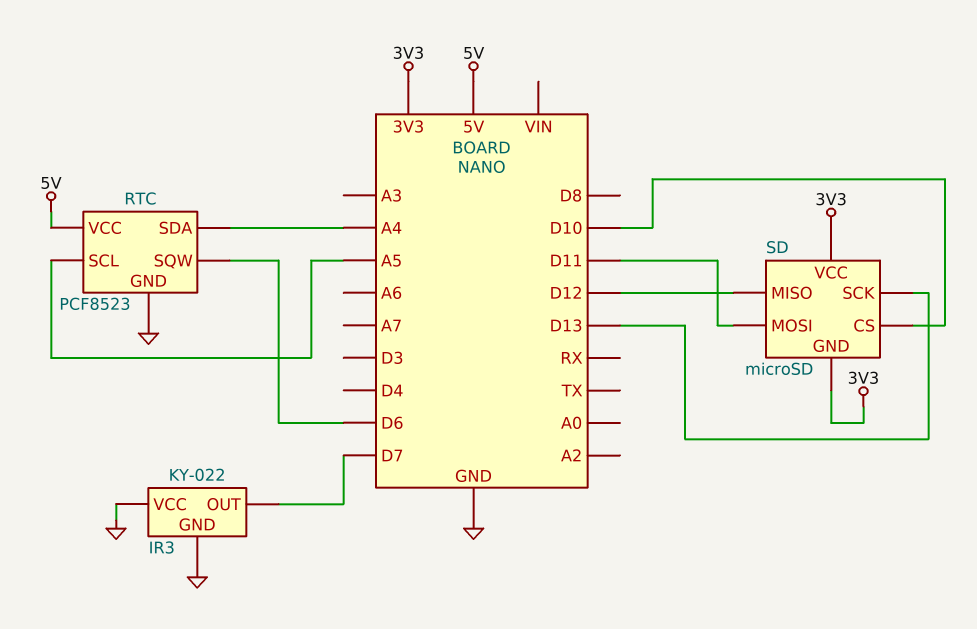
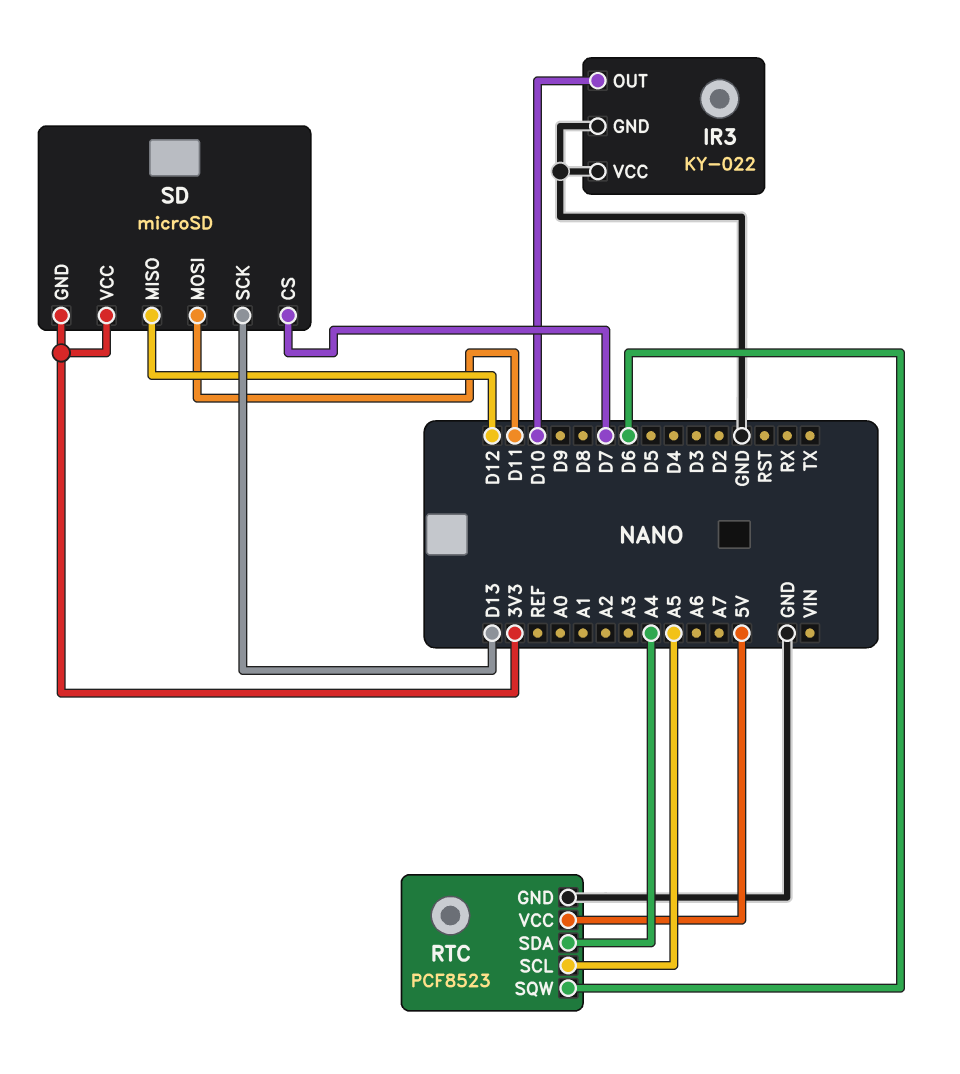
IR3 pin OUT: D7 -> D10
SD pin CS: D10 -> D7

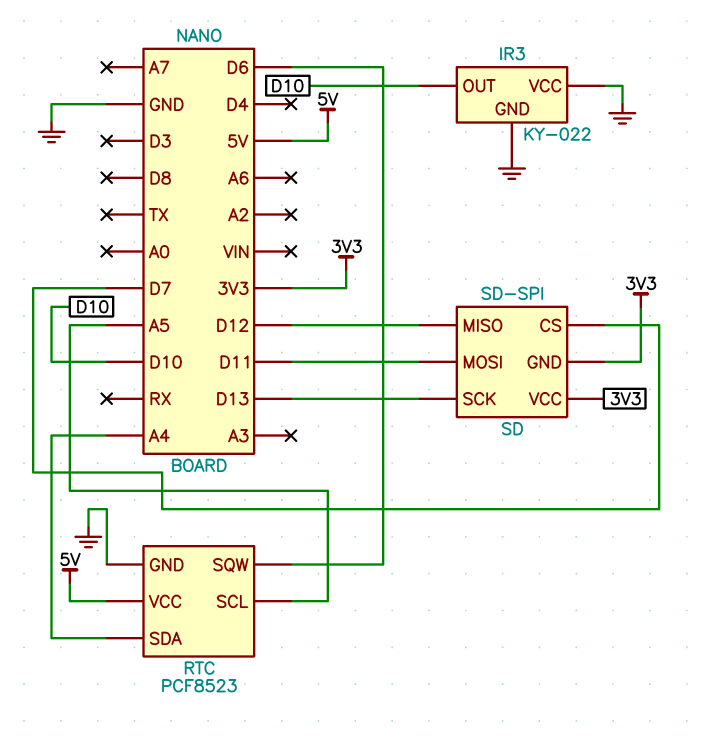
SD: microSD -> SD-SPI

